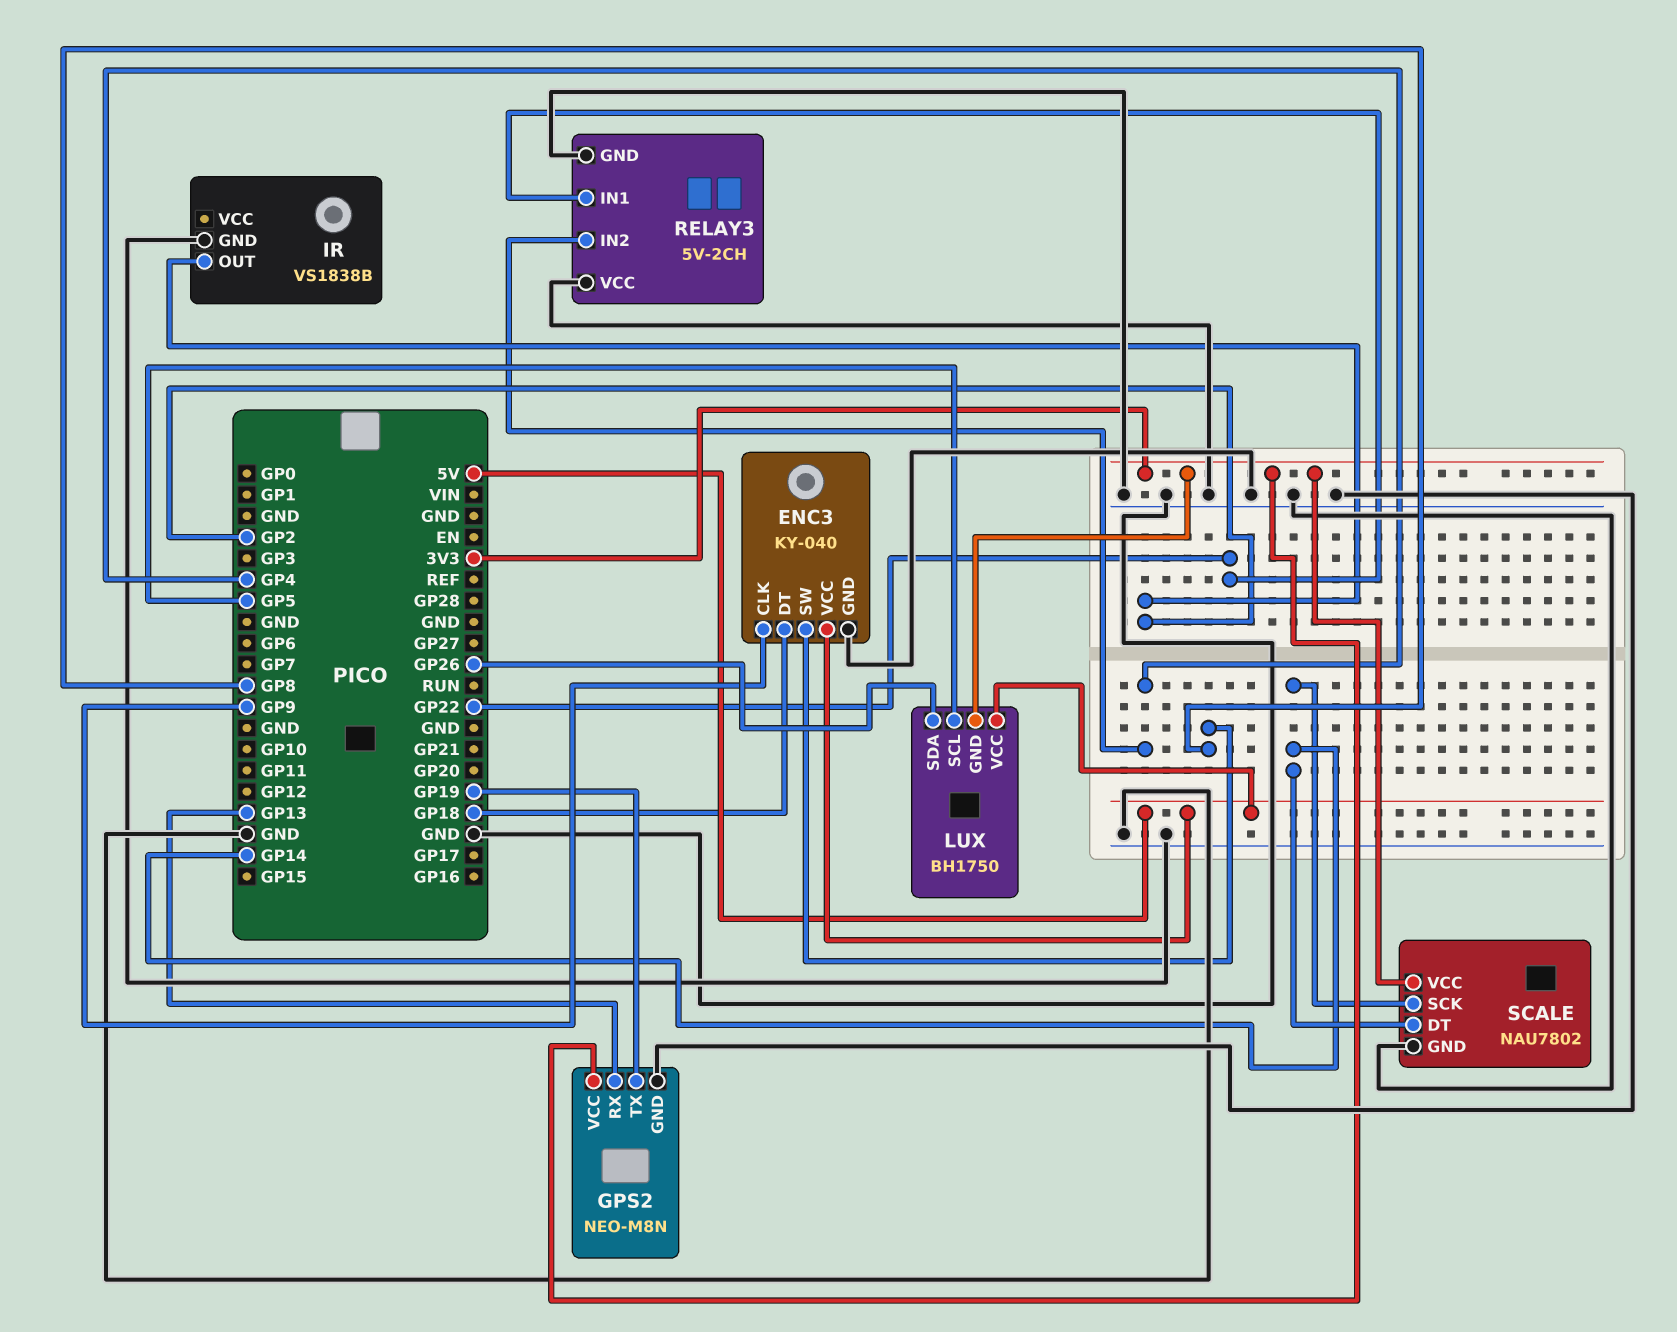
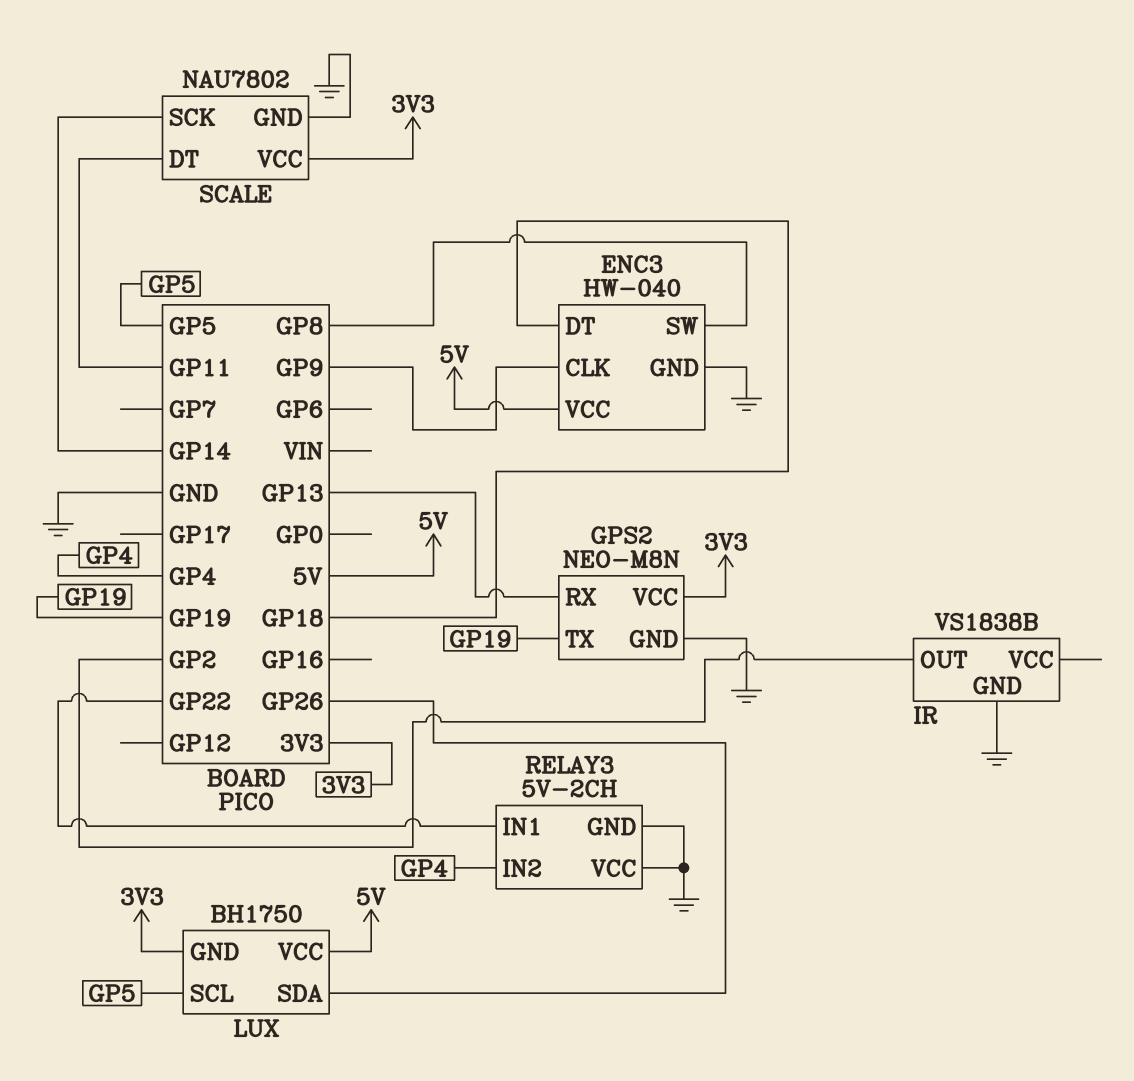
ENC3: KY-040 -> HW-040
SCALE pin DT: GP14 -> GP11

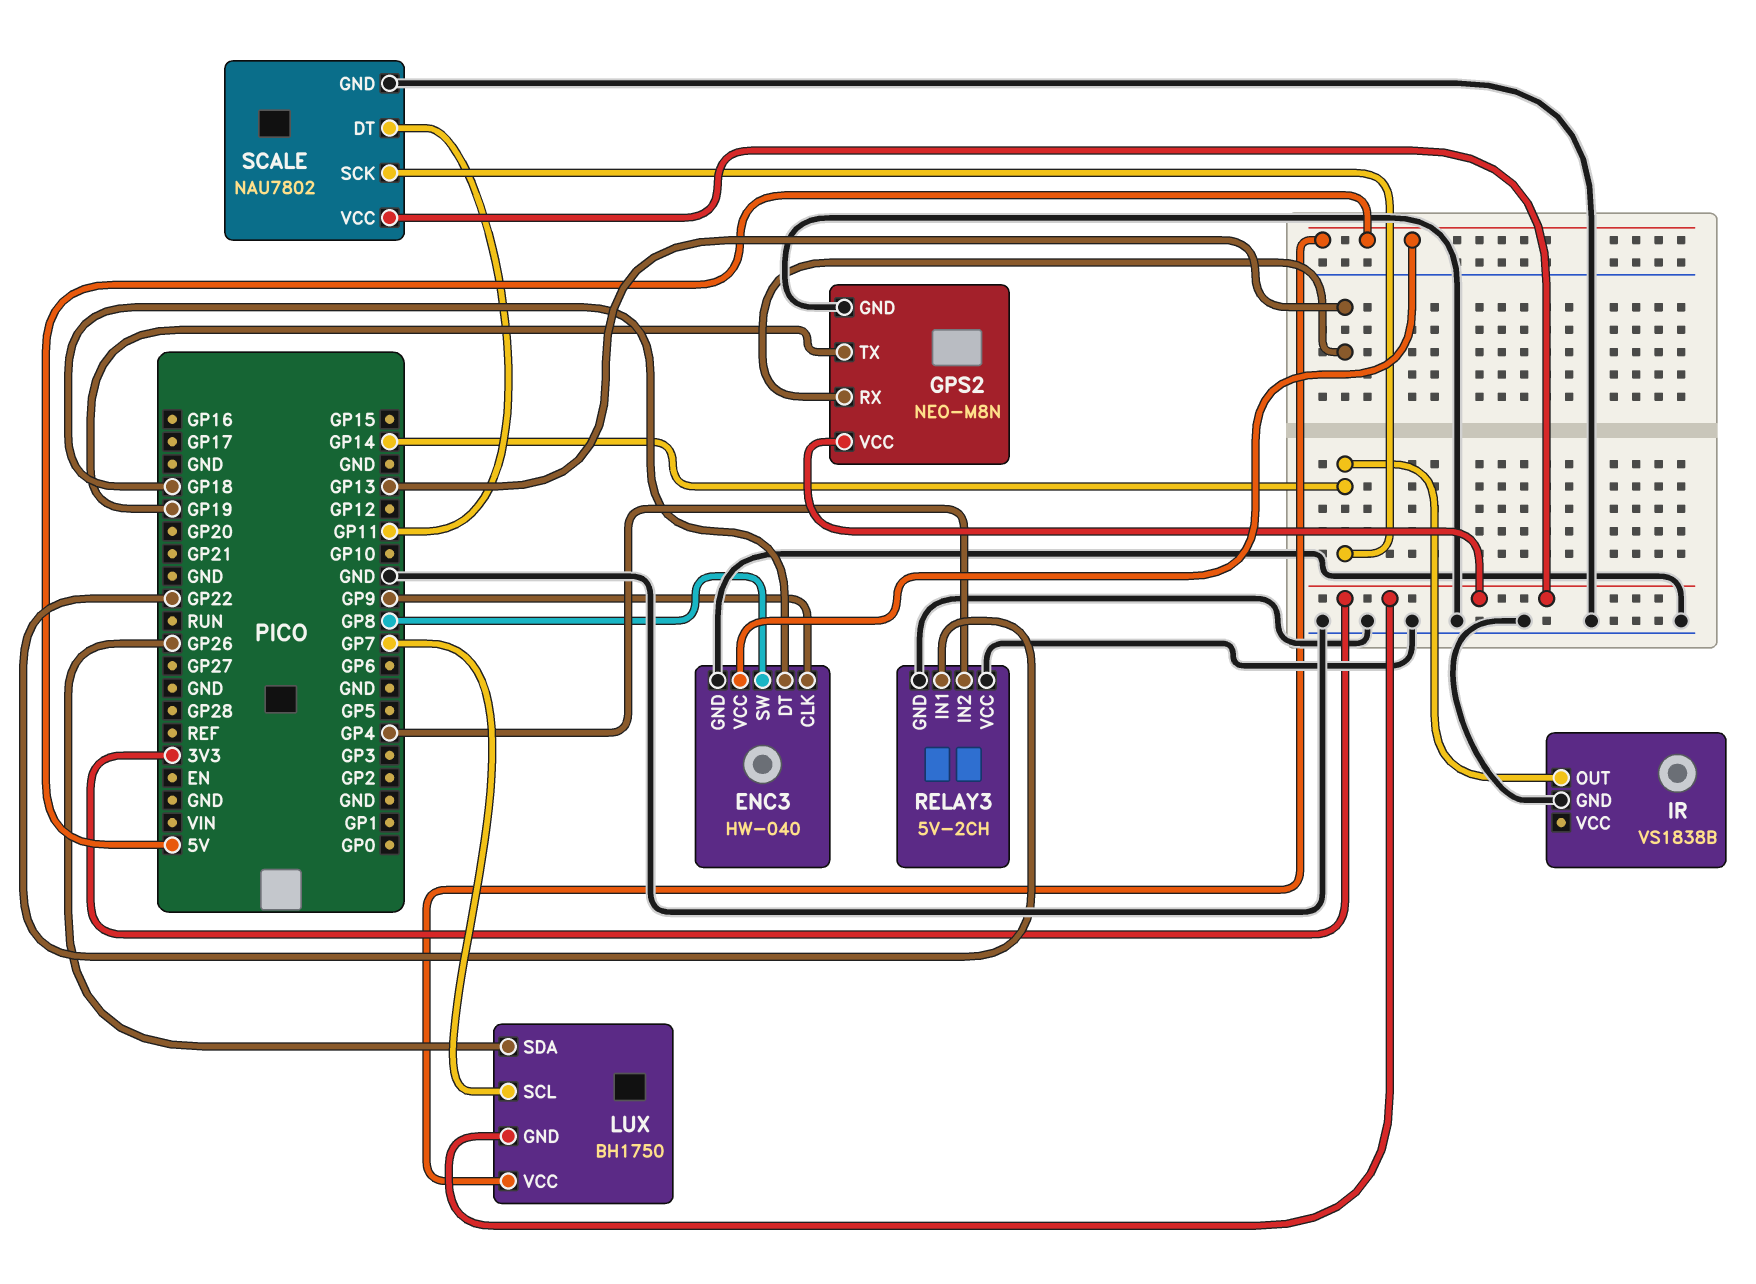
IR pin OUT: GP2 -> GP14
LUX pin SCL: GP5 -> GP7

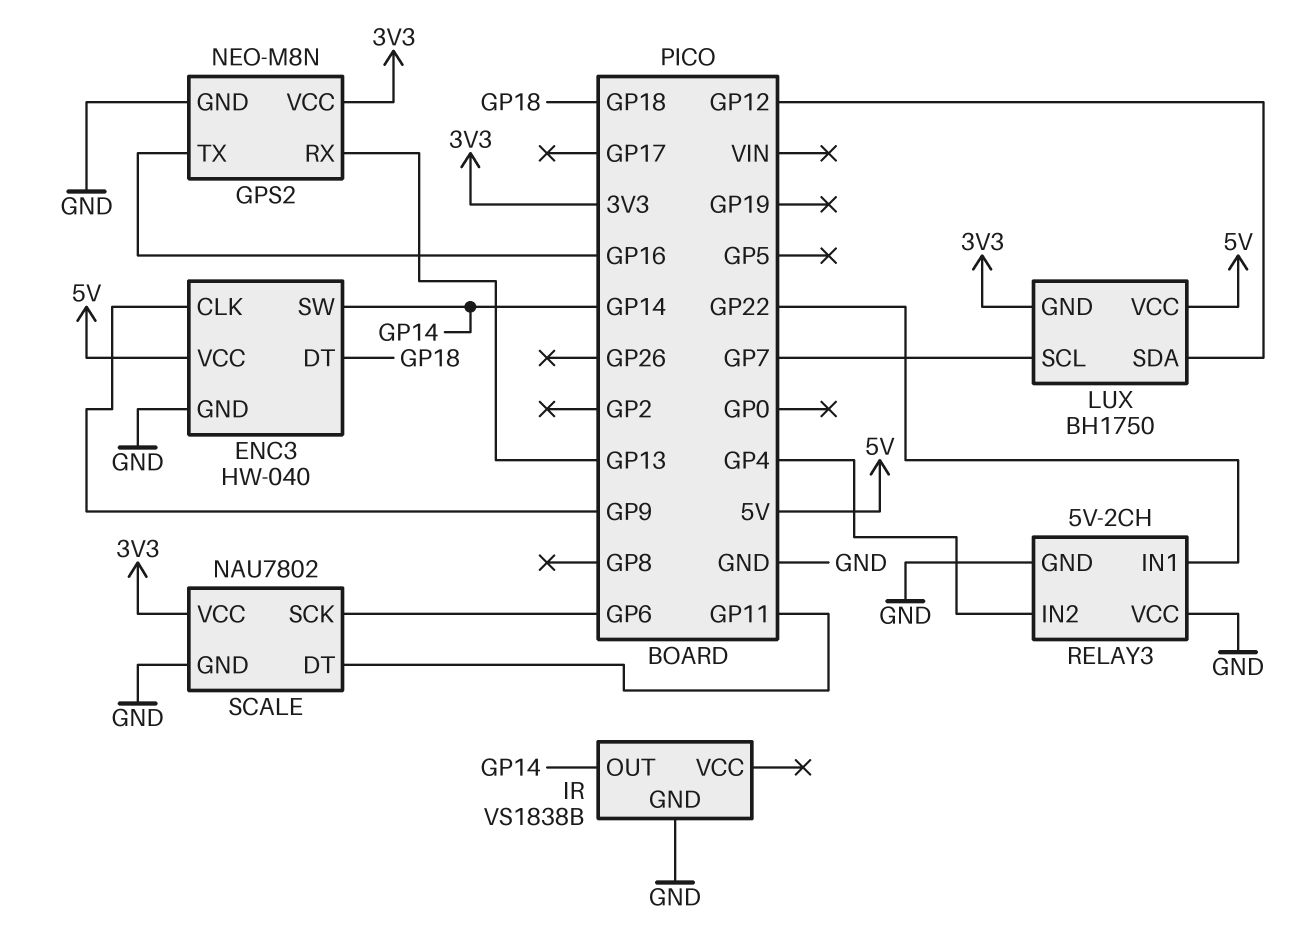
ENC3 pin SW: GP8 -> GP14
GPS2 pin TX: GP19 -> GP16
LUX pin SDA: GP26 -> GP12
SCALE pin SCK: GP14 -> GP6

